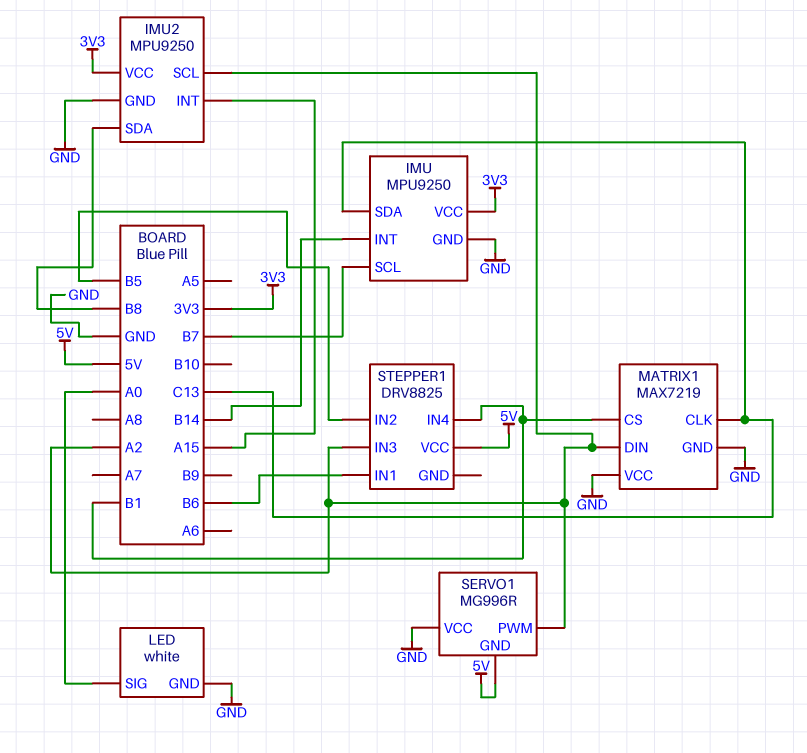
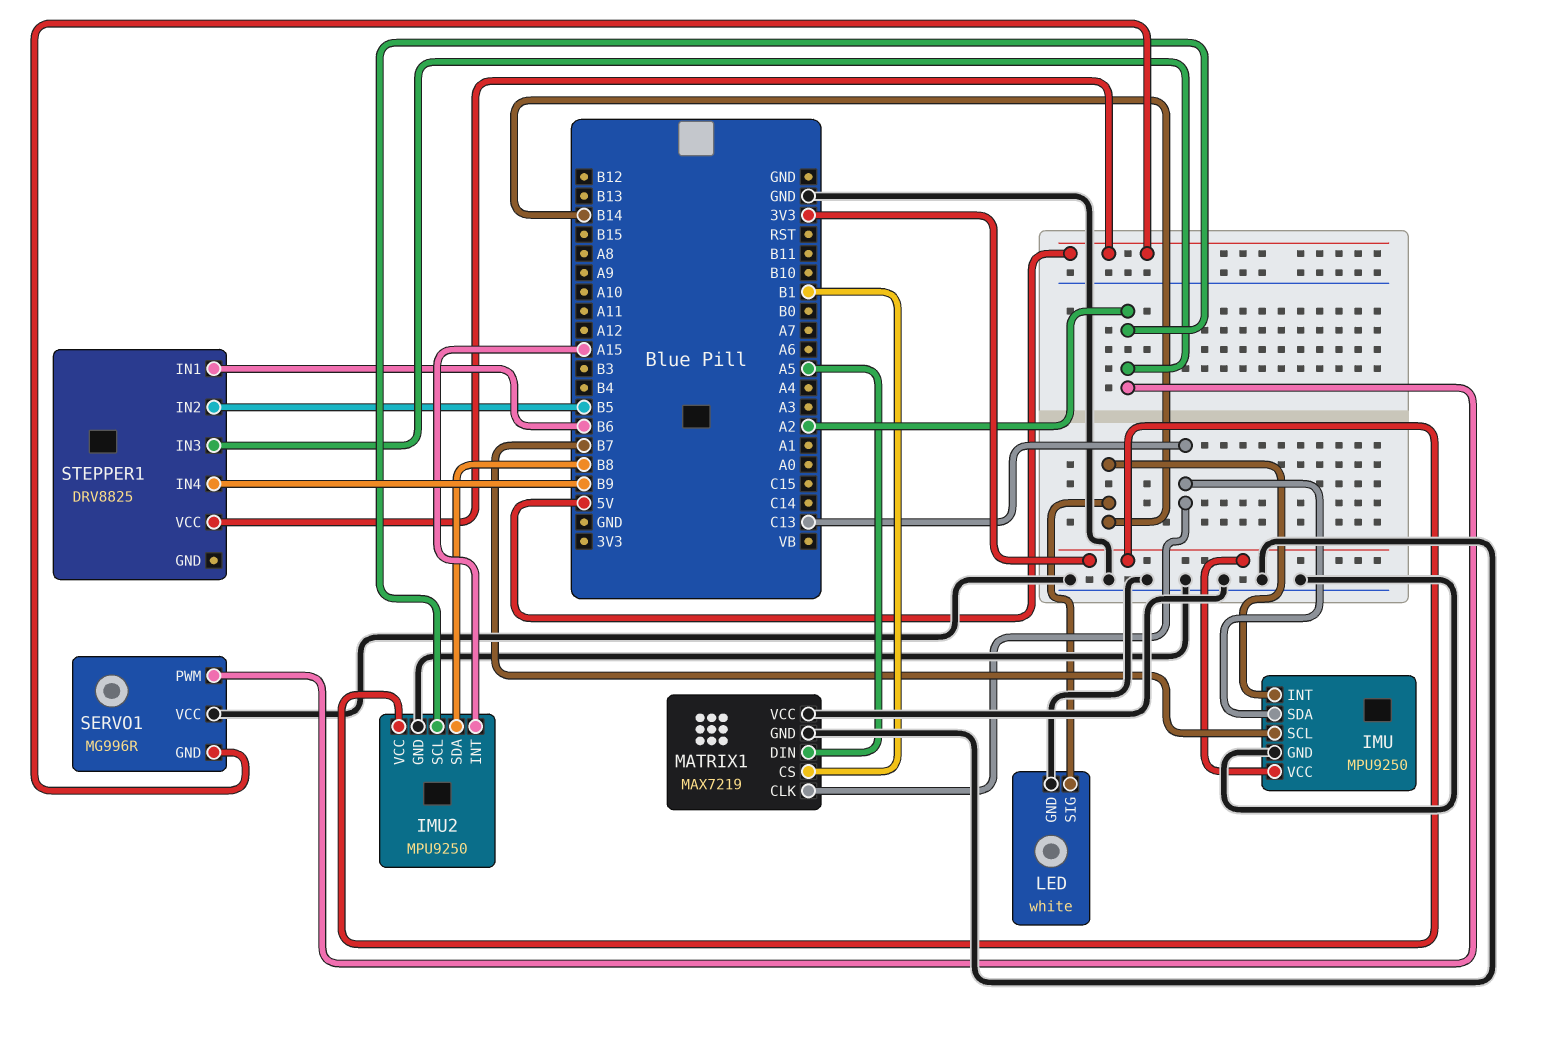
LED pin SIG: A0 -> B14
MATRIX1 pin DIN: A2 -> A5
STEPPER1 pin IN4: B1 -> B9

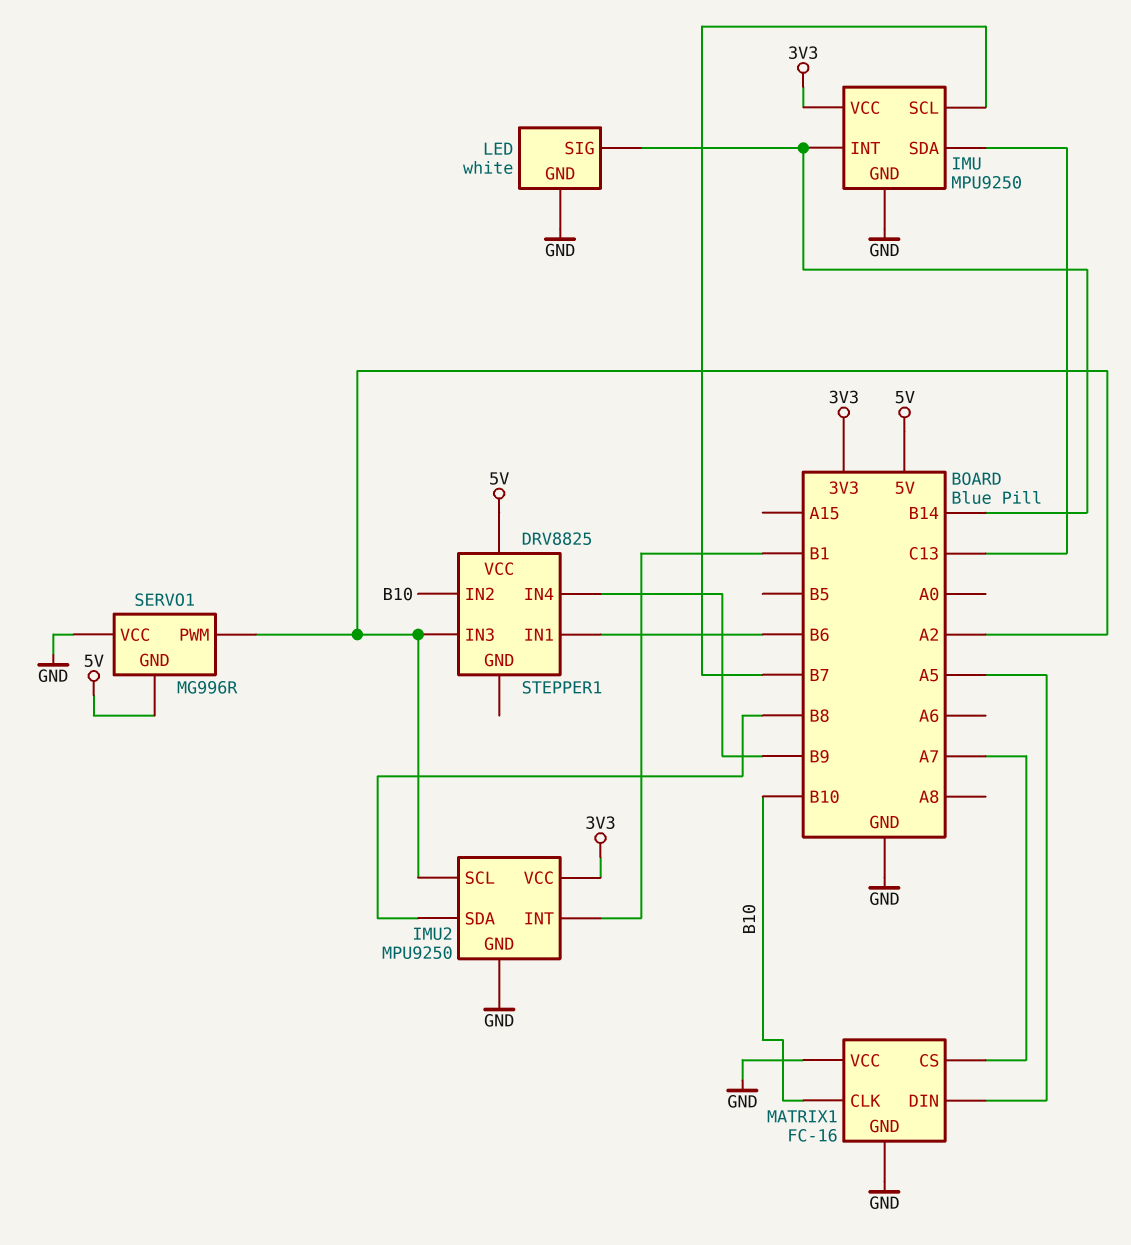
IMU2 pin INT: A15 -> B1
MATRIX1: MAX7219 -> FC-16
MATRIX1 pin CLK: C13 -> B10
MATRIX1 pin CS: B1 -> A7
STEPPER1 pin IN2: B5 -> B10

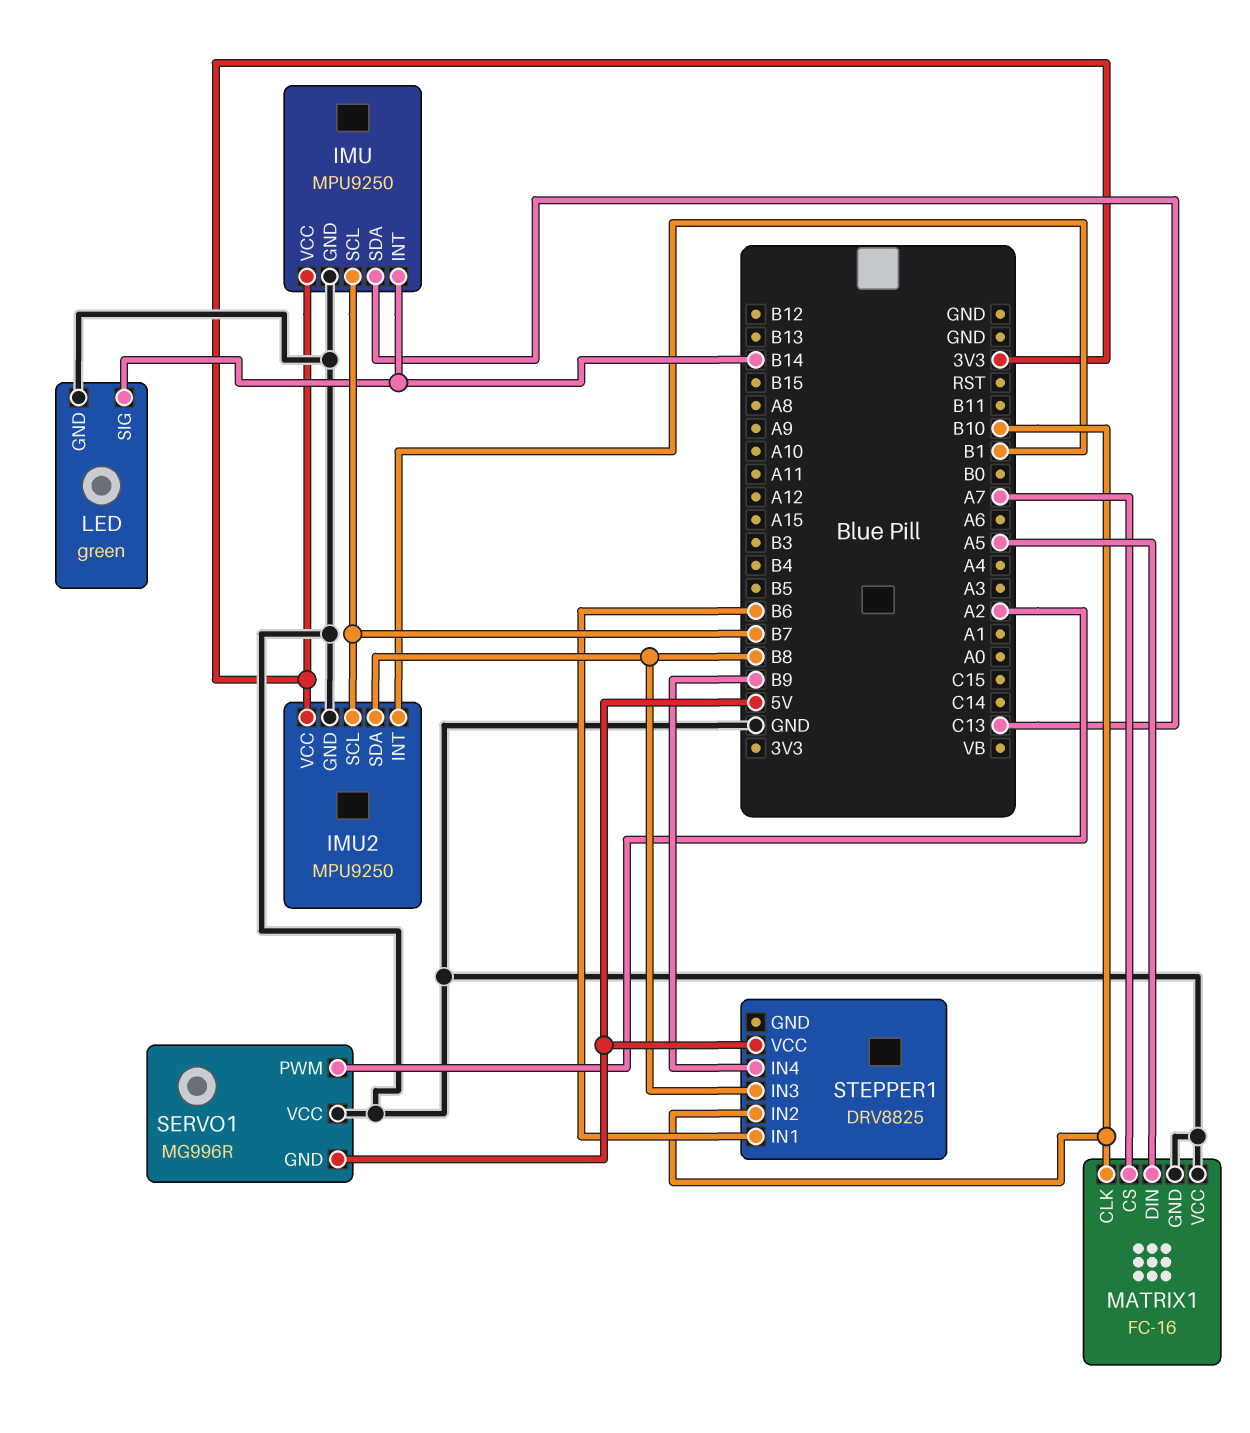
IMU2 pin SCL: A2 -> B7
LED: white -> green
STEPPER1 pin IN3: A2 -> B8

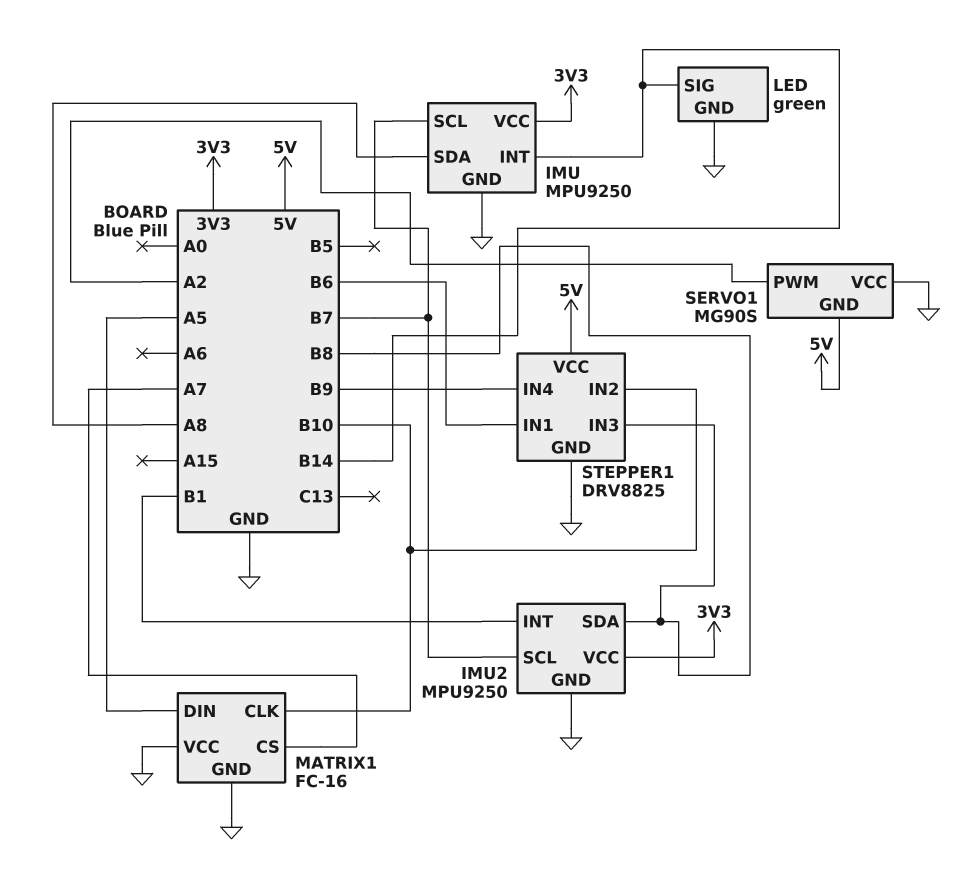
IMU pin SDA: C13 -> A8
SERVO1: MG996R -> MG90S
STEPPER1 pin GND: none -> GND

